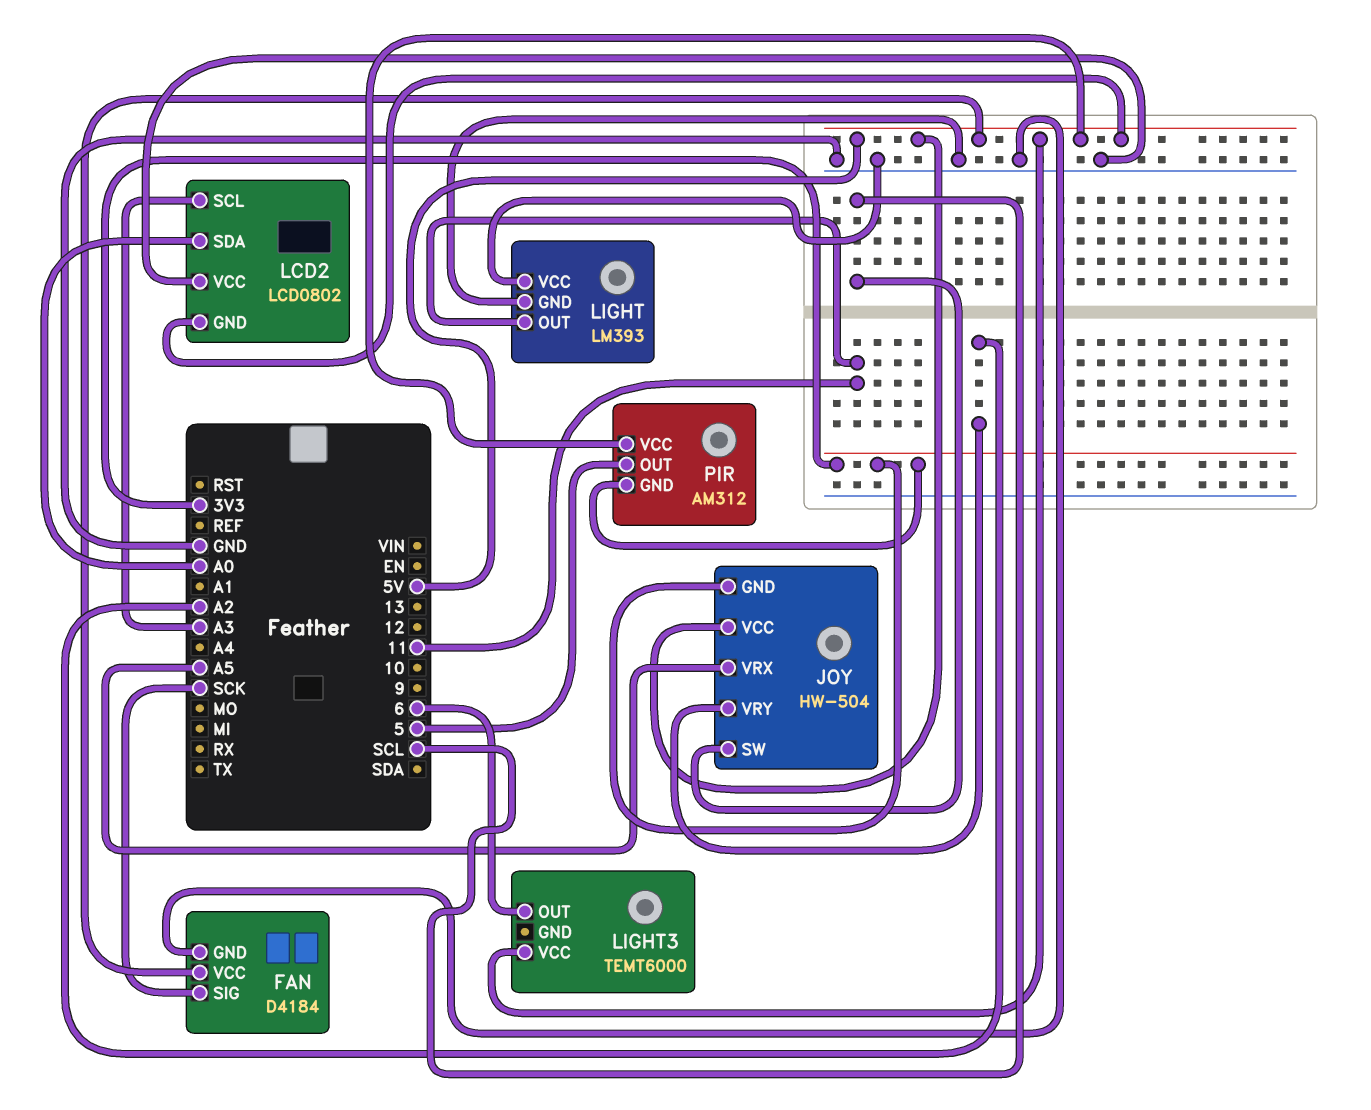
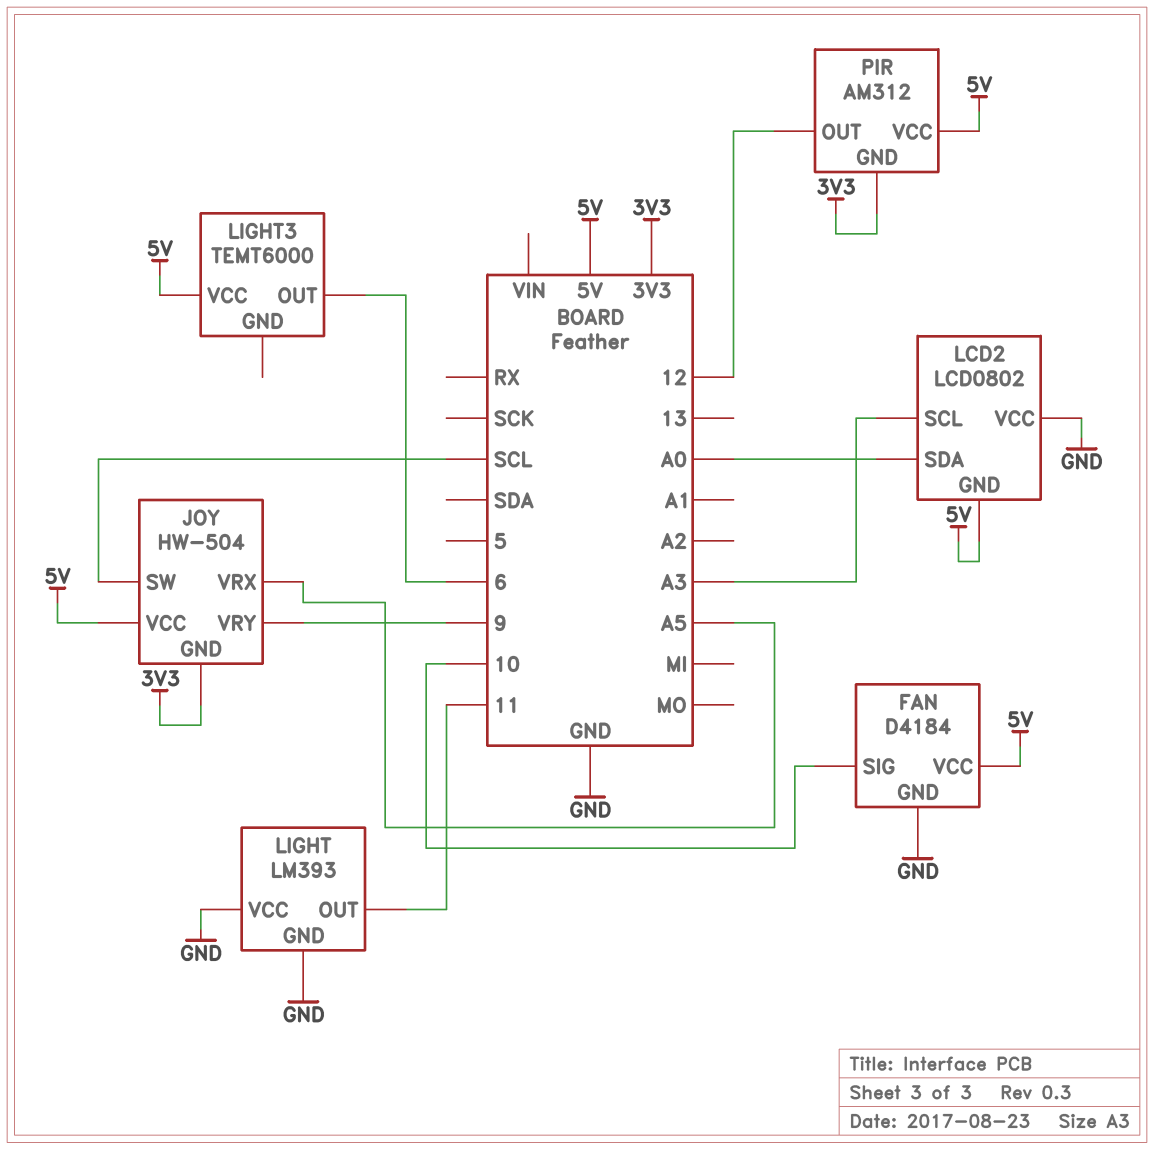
FAN pin SIG: SCK -> 10
JOY pin VRY: A2 -> 9
PIR pin OUT: 5 -> 12

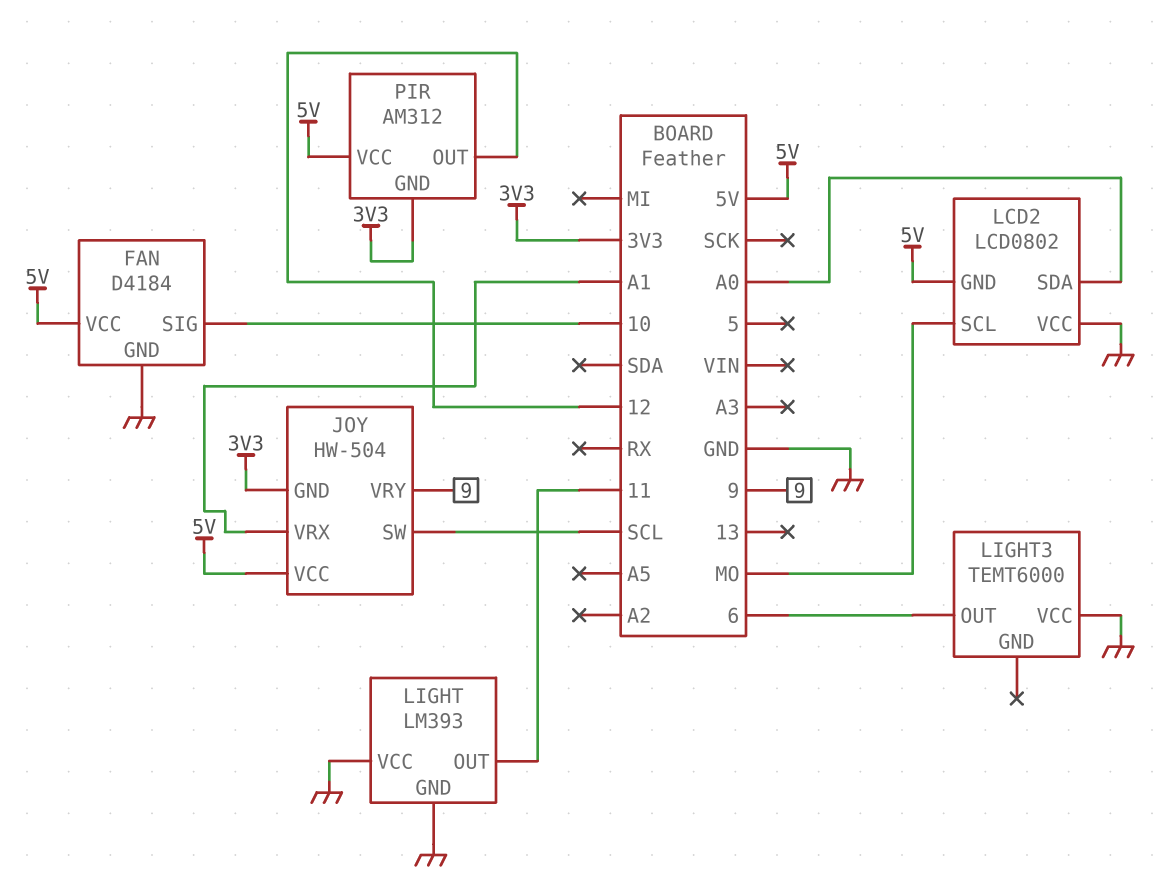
JOY pin VRX: A5 -> A1
LCD2 pin SCL: A3 -> MO
LIGHT3 pin VCC: 5V -> GND

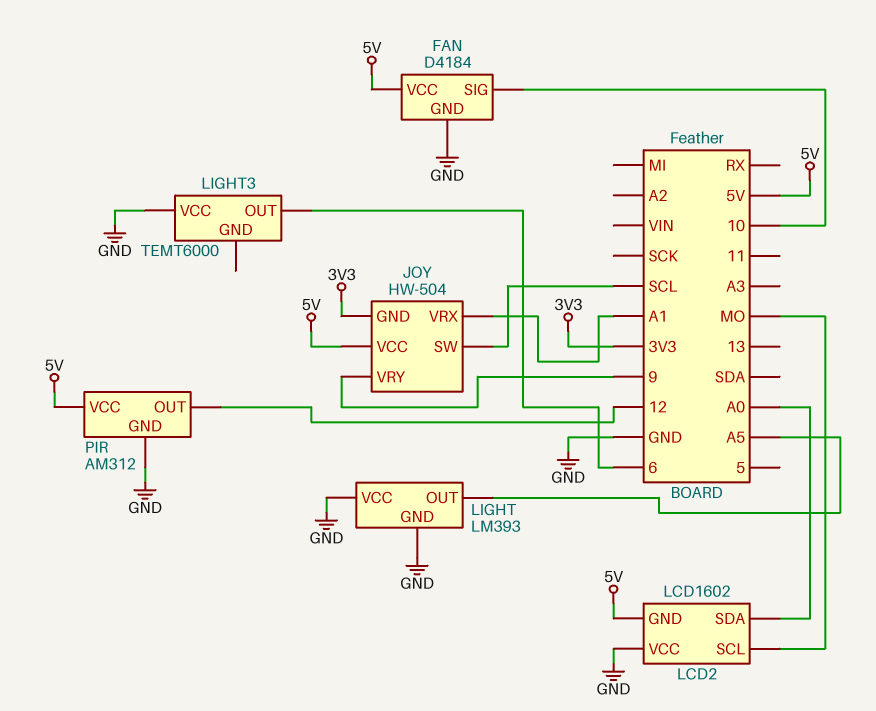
LCD2: LCD0802 -> LCD1602
LIGHT pin OUT: 11 -> A5
PIR pin GND: 3V3 -> GND

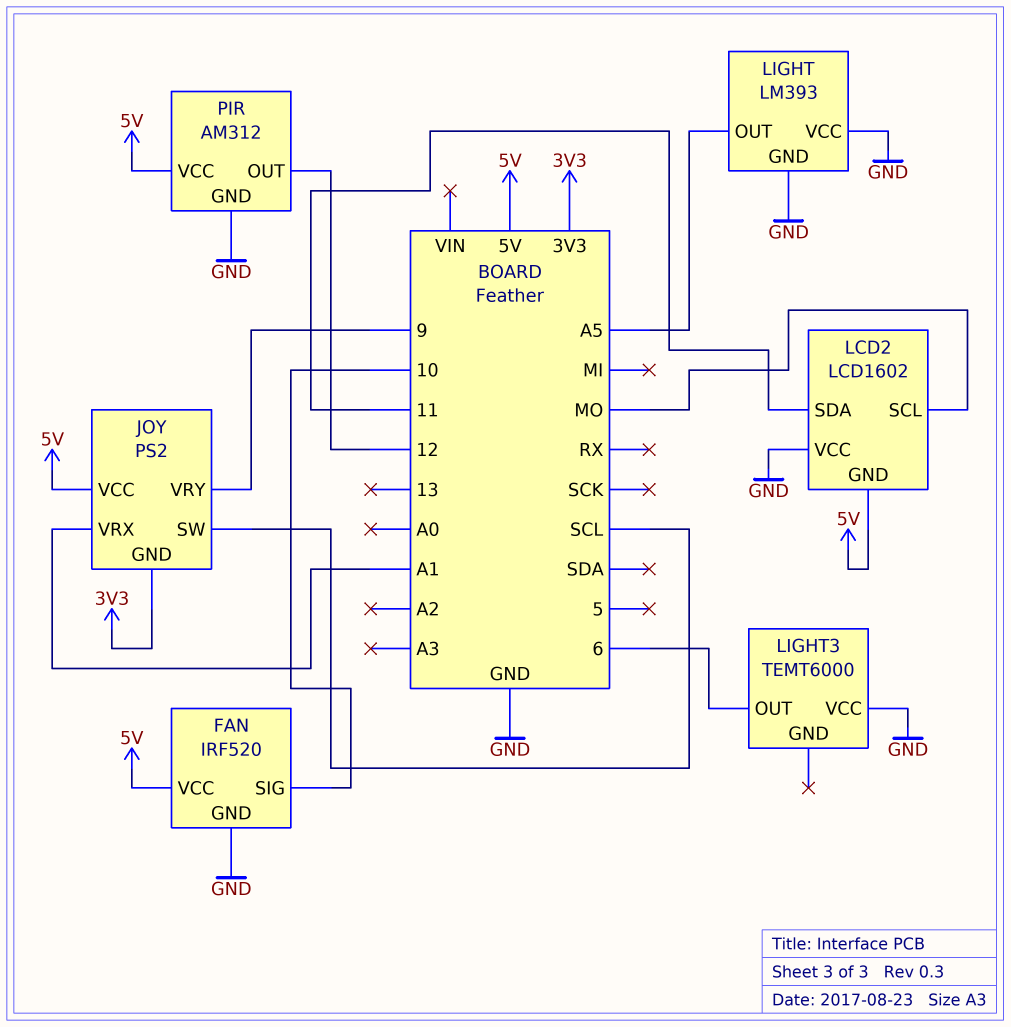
FAN: D4184 -> IRF520
JOY: HW-504 -> PS2
LCD2 pin SDA: A0 -> 11

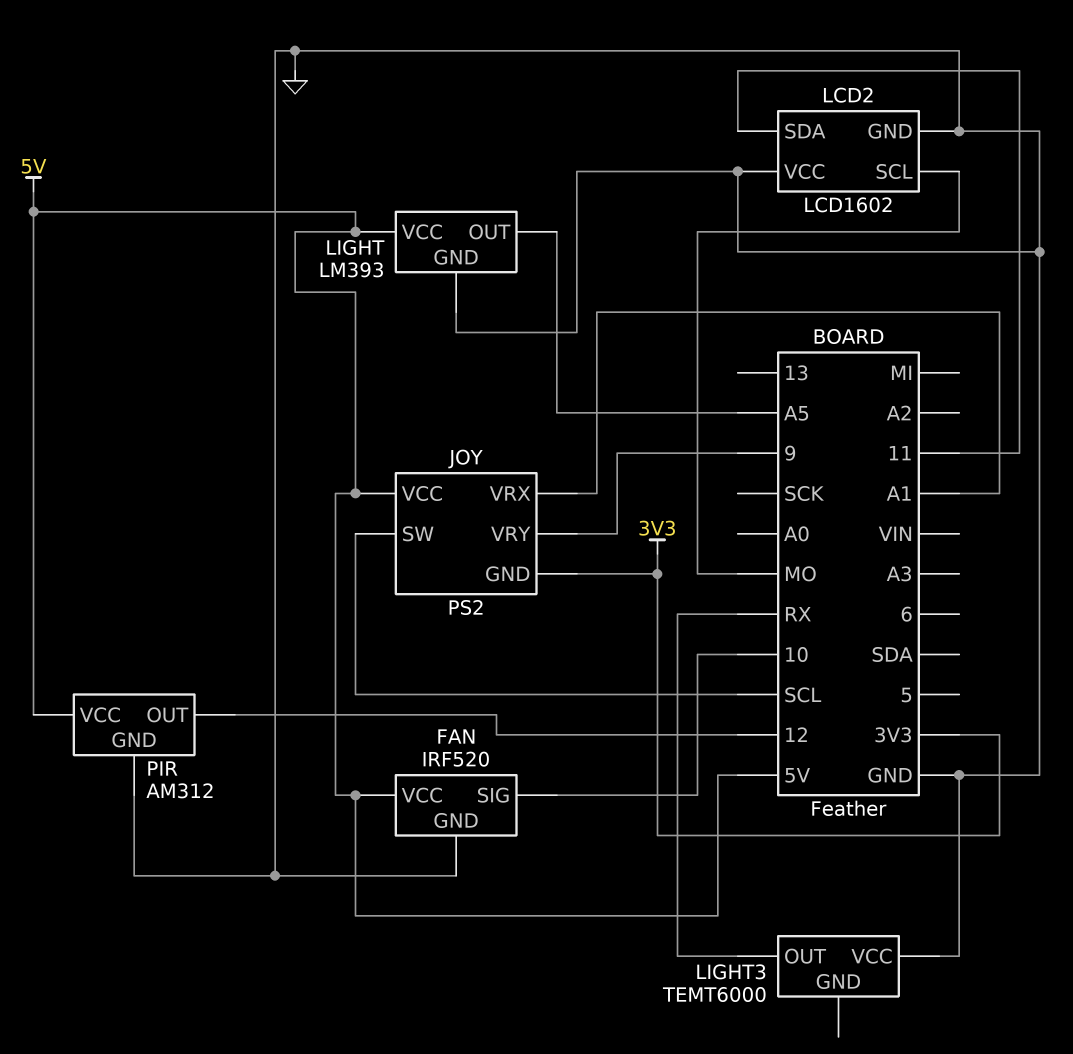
LCD2 pin GND: 5V -> GND
LIGHT pin VCC: GND -> 5V
LIGHT3 pin OUT: 6 -> RX

